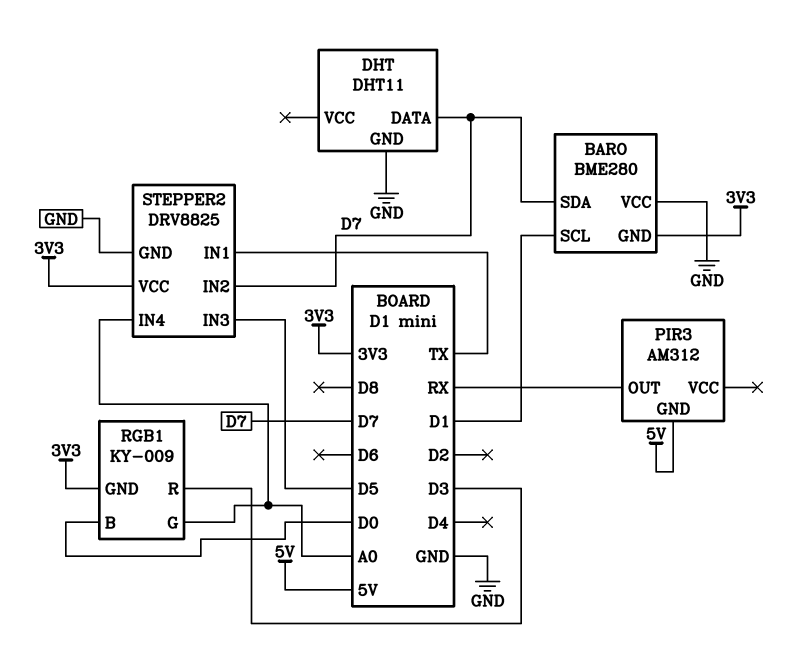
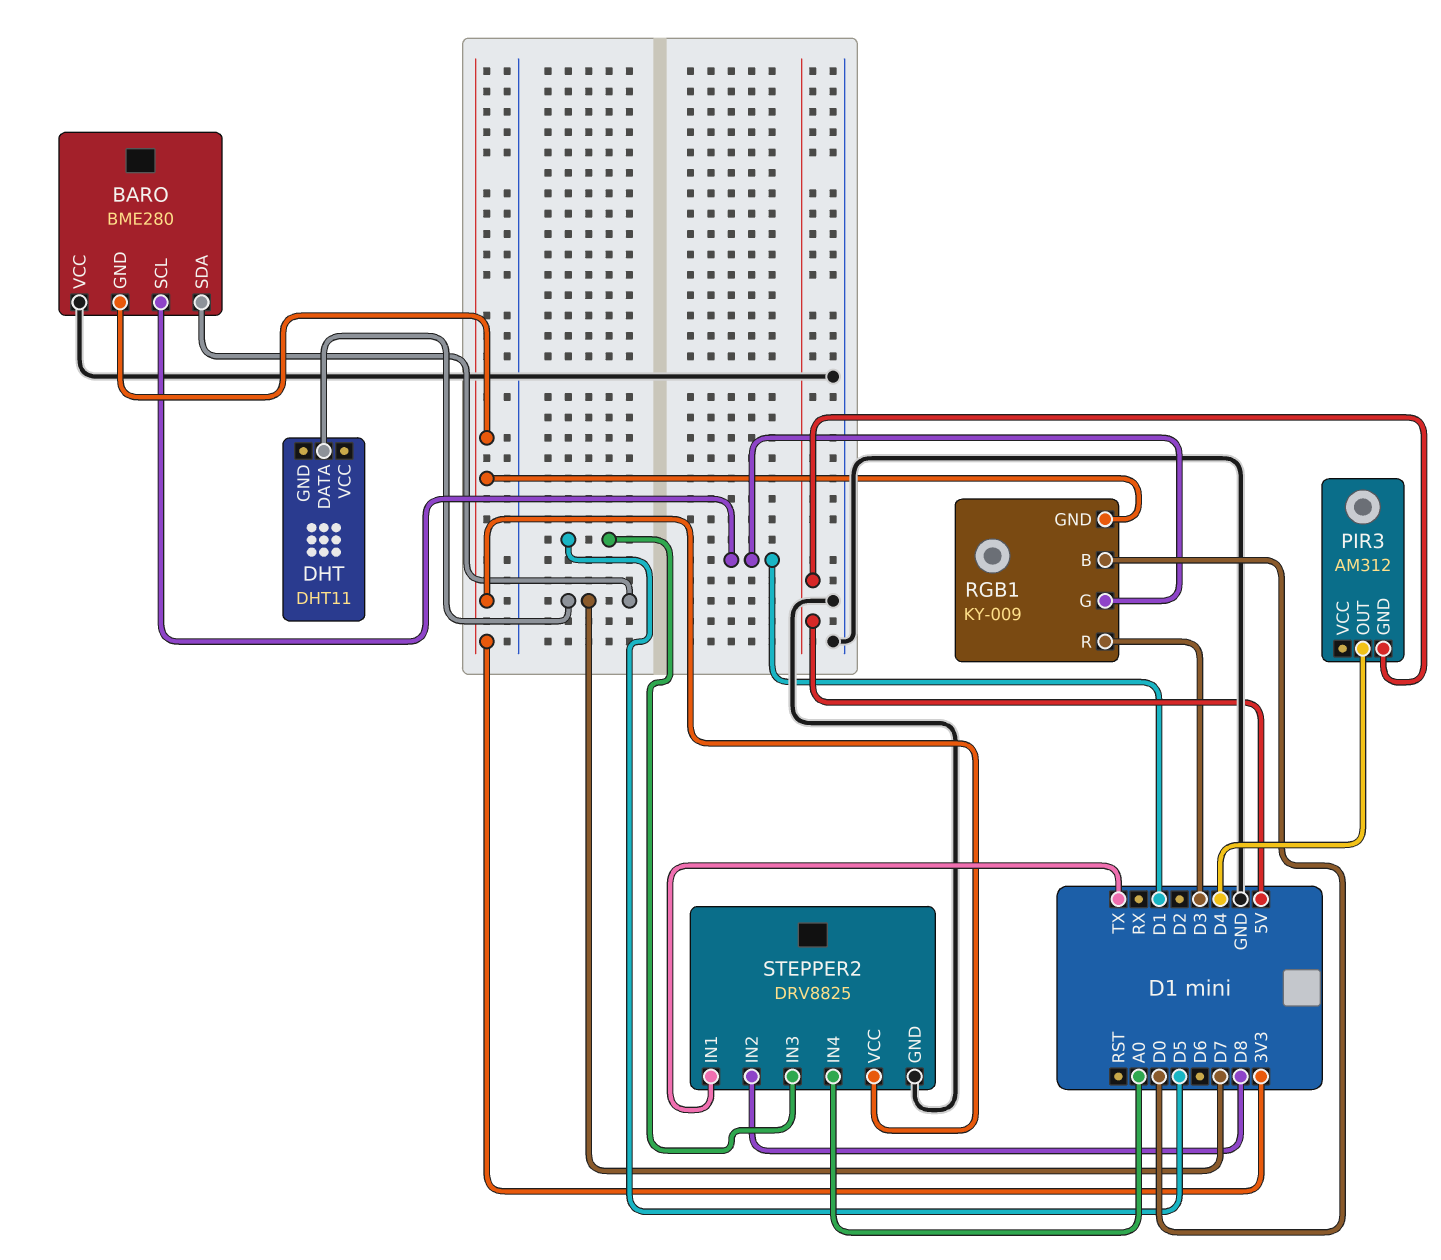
DHT pin GND: GND -> none
PIR3 pin OUT: RX -> D4
RGB1 pin G: A0 -> D1
STEPPER2 pin IN2: D7 -> D8

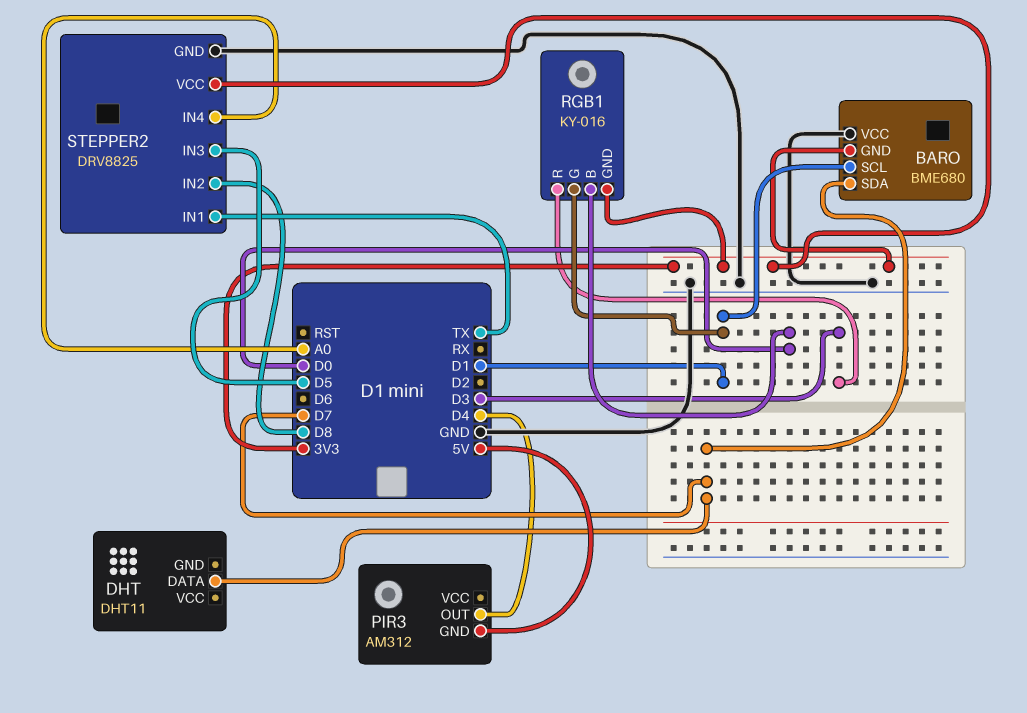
BARO: BME280 -> BME680
RGB1: KY-009 -> KY-016

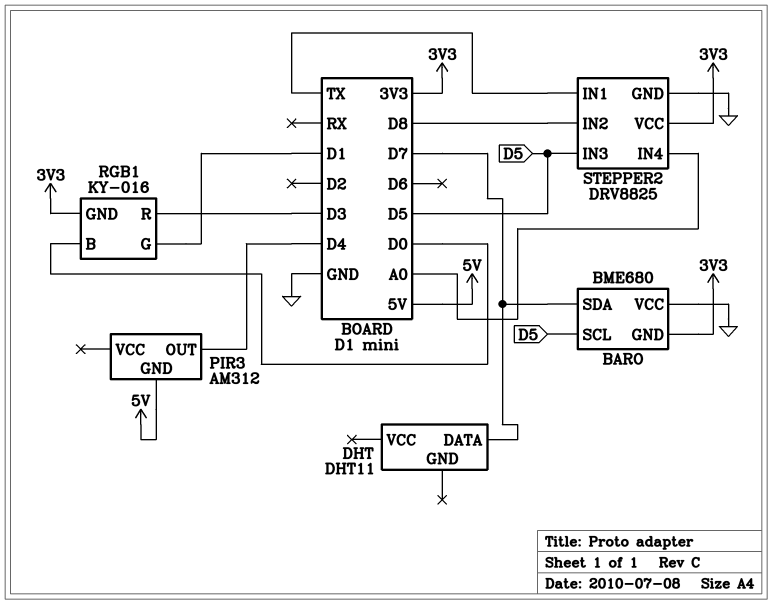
BARO pin SCL: D1 -> D5

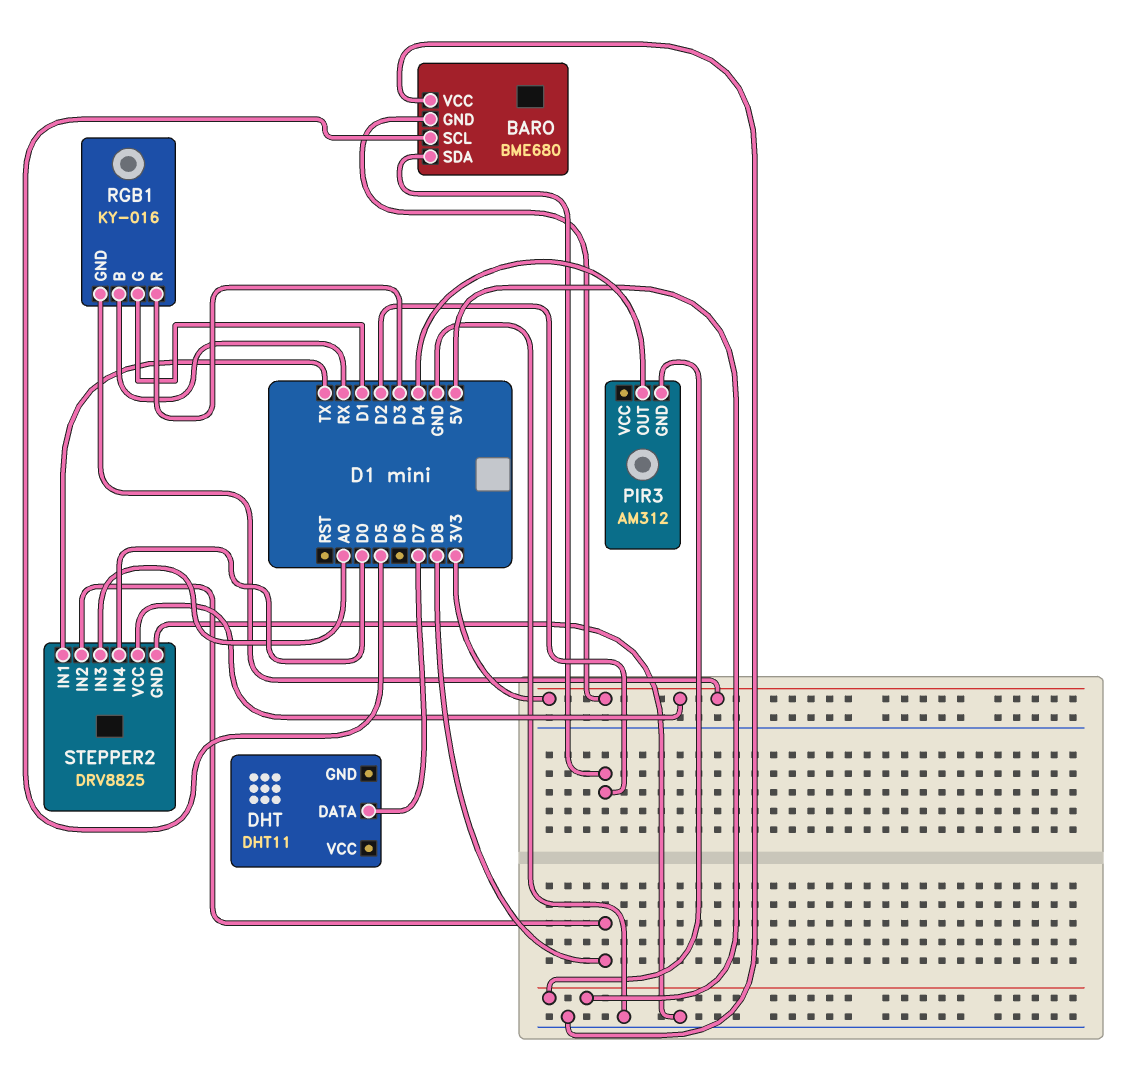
BARO pin SDA: D7 -> D2
RGB1 pin B: D0 -> RX
STEPPER2 pin IN3: D5 -> A0
STEPPER2 pin IN4: A0 -> D0

